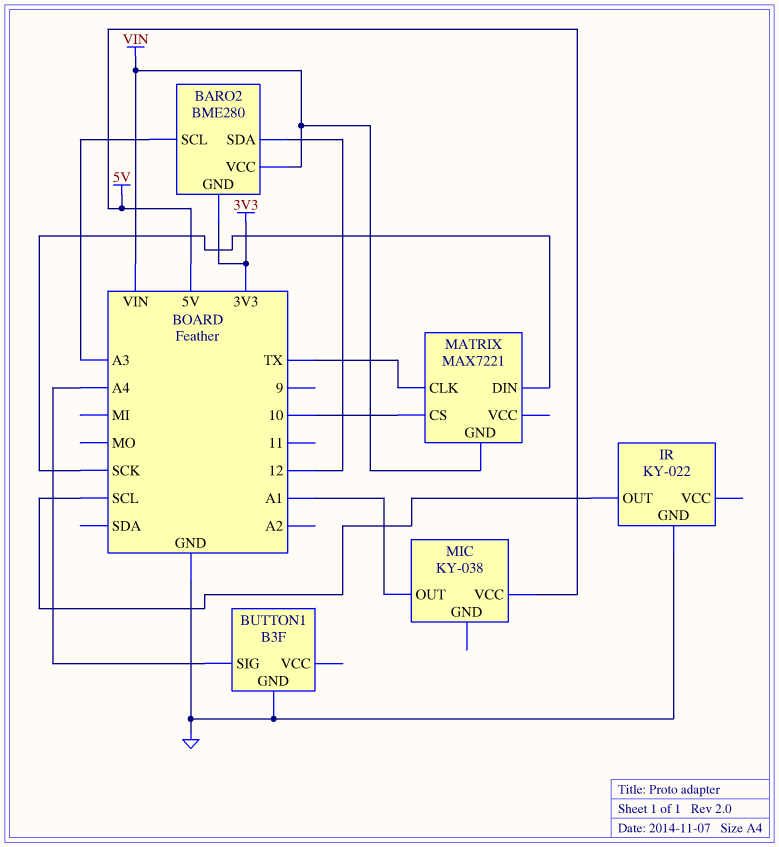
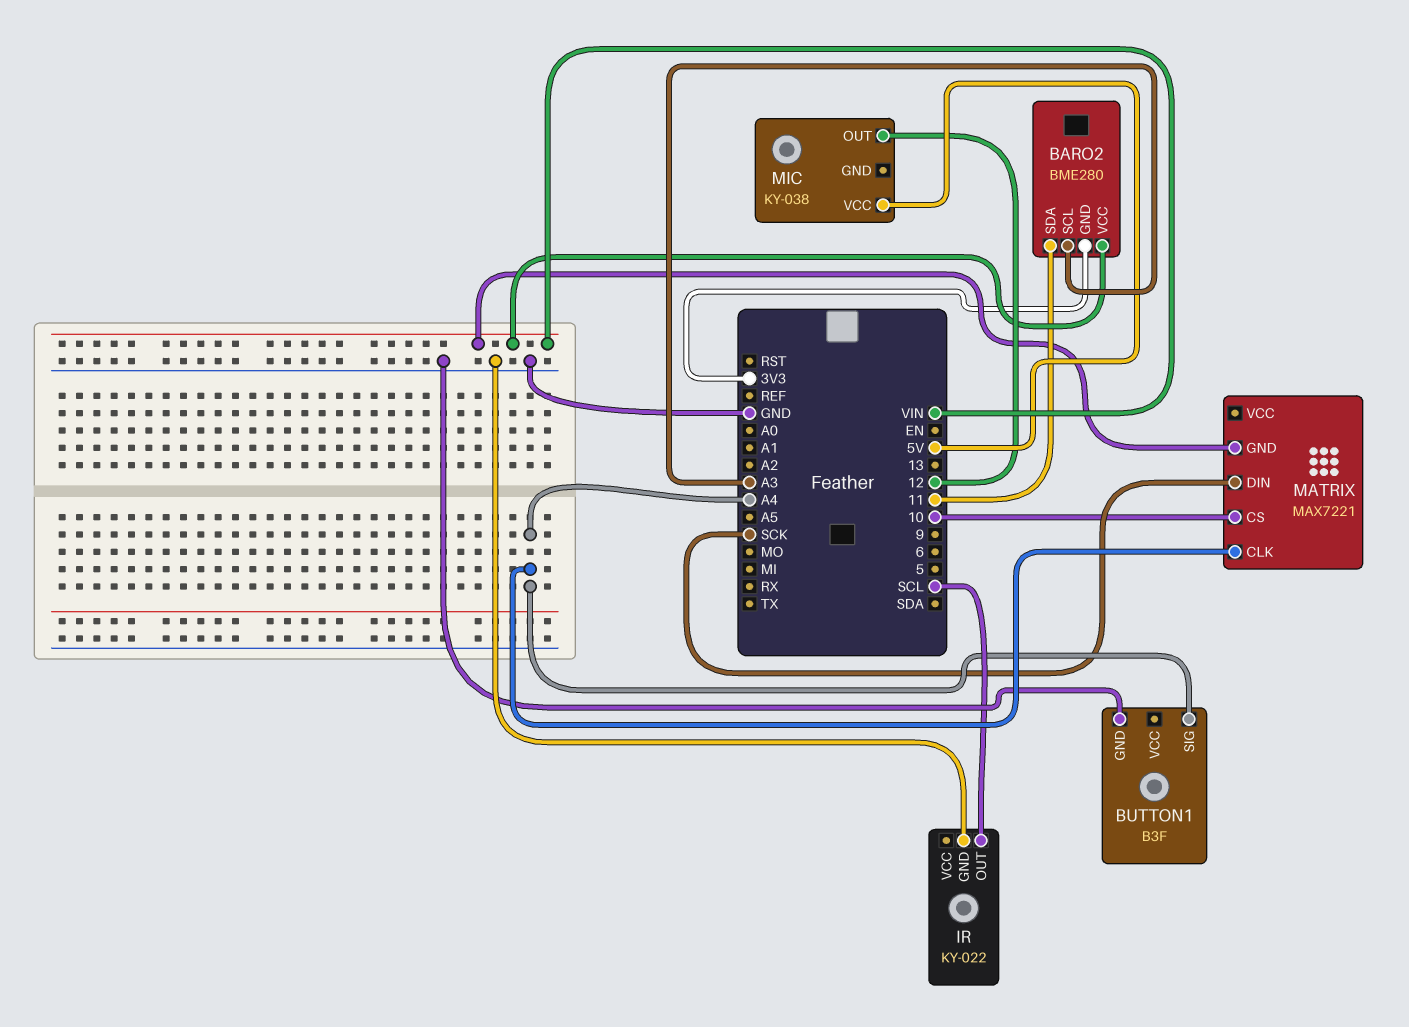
BARO2 pin SDA: 12 -> 11
MATRIX pin CLK: TX -> A4
MIC pin OUT: A1 -> 12

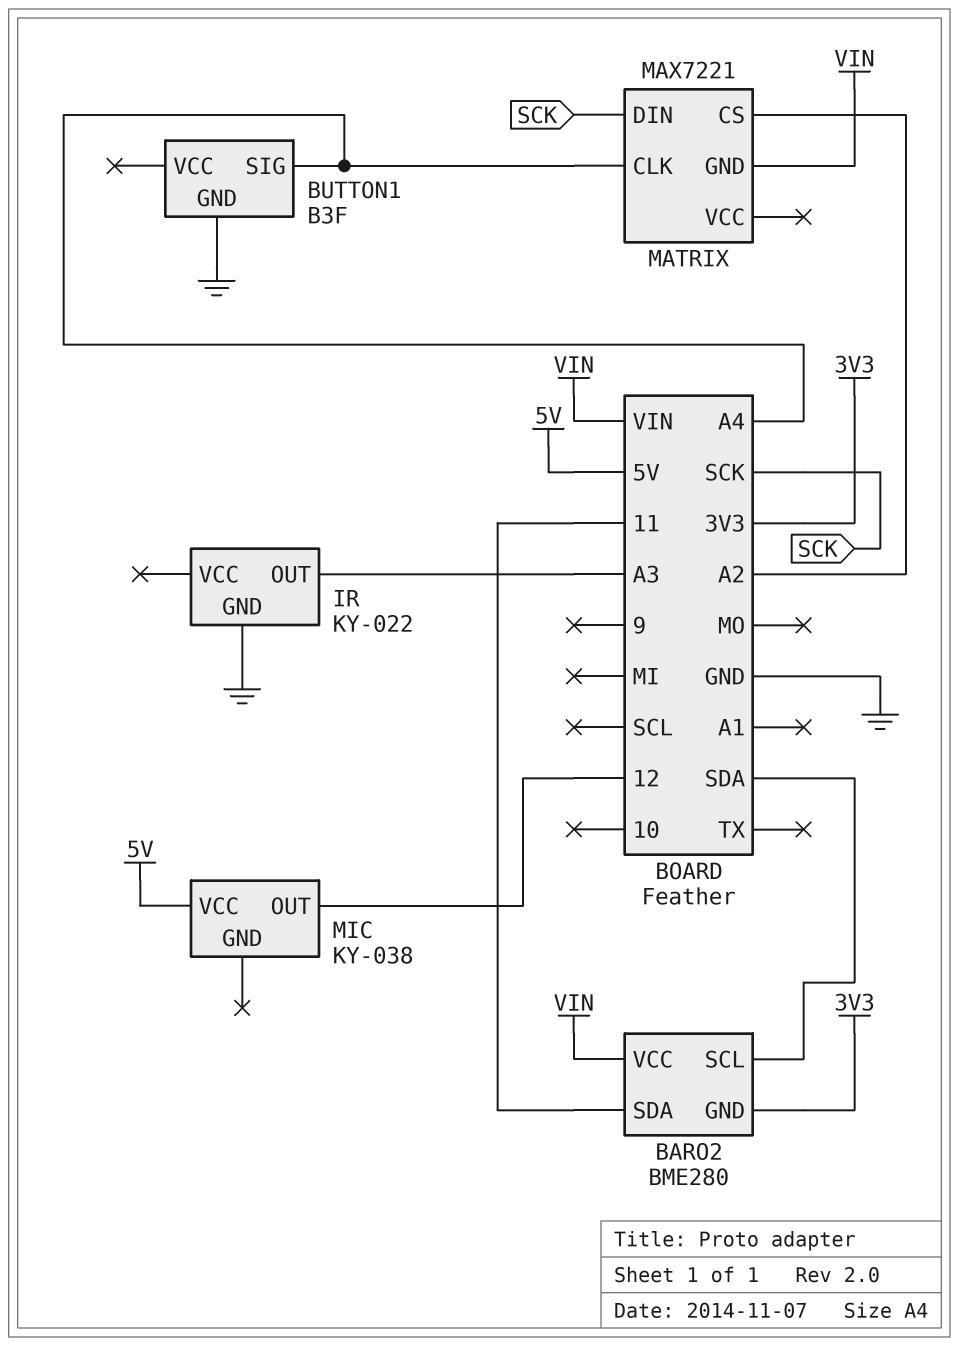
BARO2 pin SCL: A3 -> SDA
IR pin OUT: SCL -> A3
MATRIX pin CS: 10 -> A2

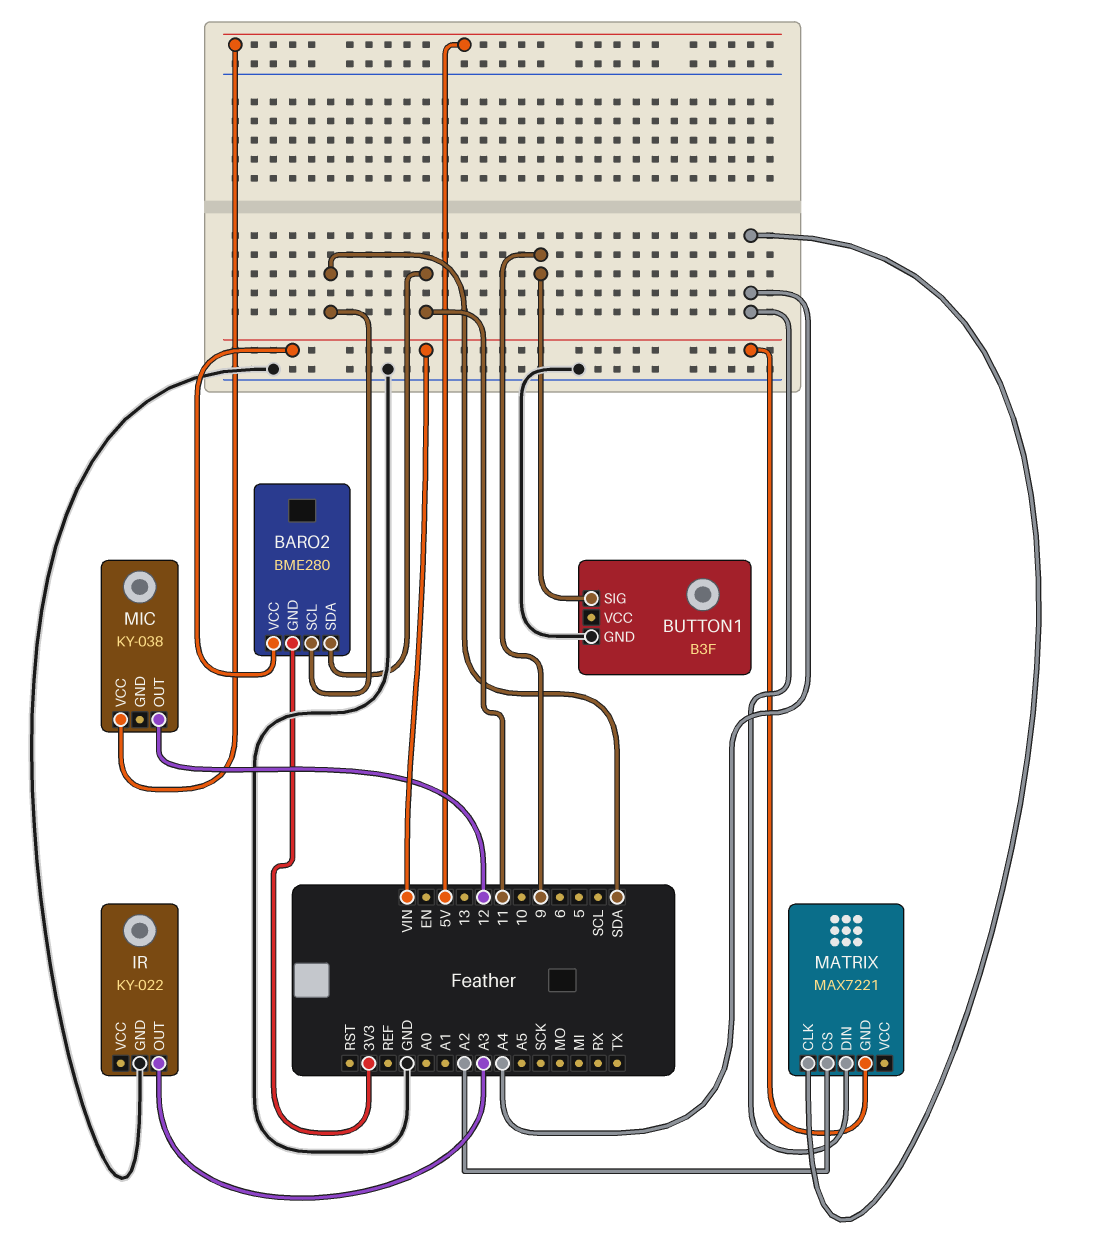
BUTTON1 pin SIG: A4 -> 9
MATRIX pin DIN: SCK -> A4

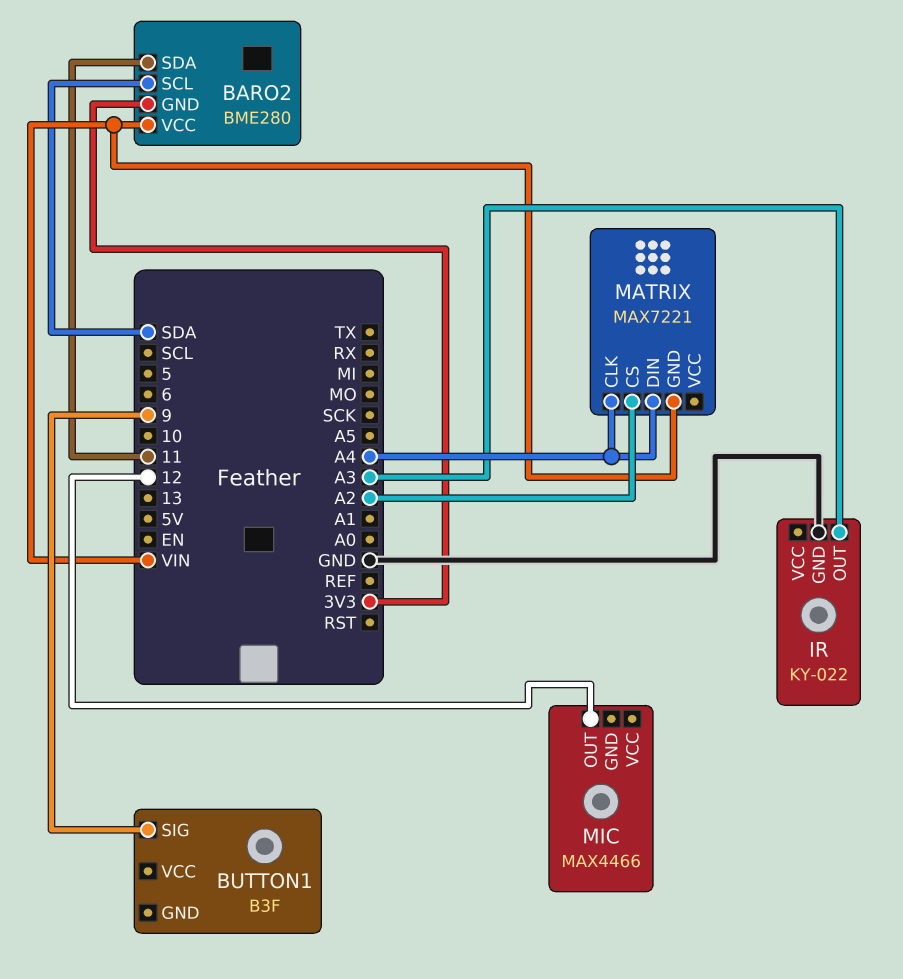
BUTTON1 pin GND: GND -> none
MIC: KY-038 -> MAX4466
MIC pin VCC: 5V -> none

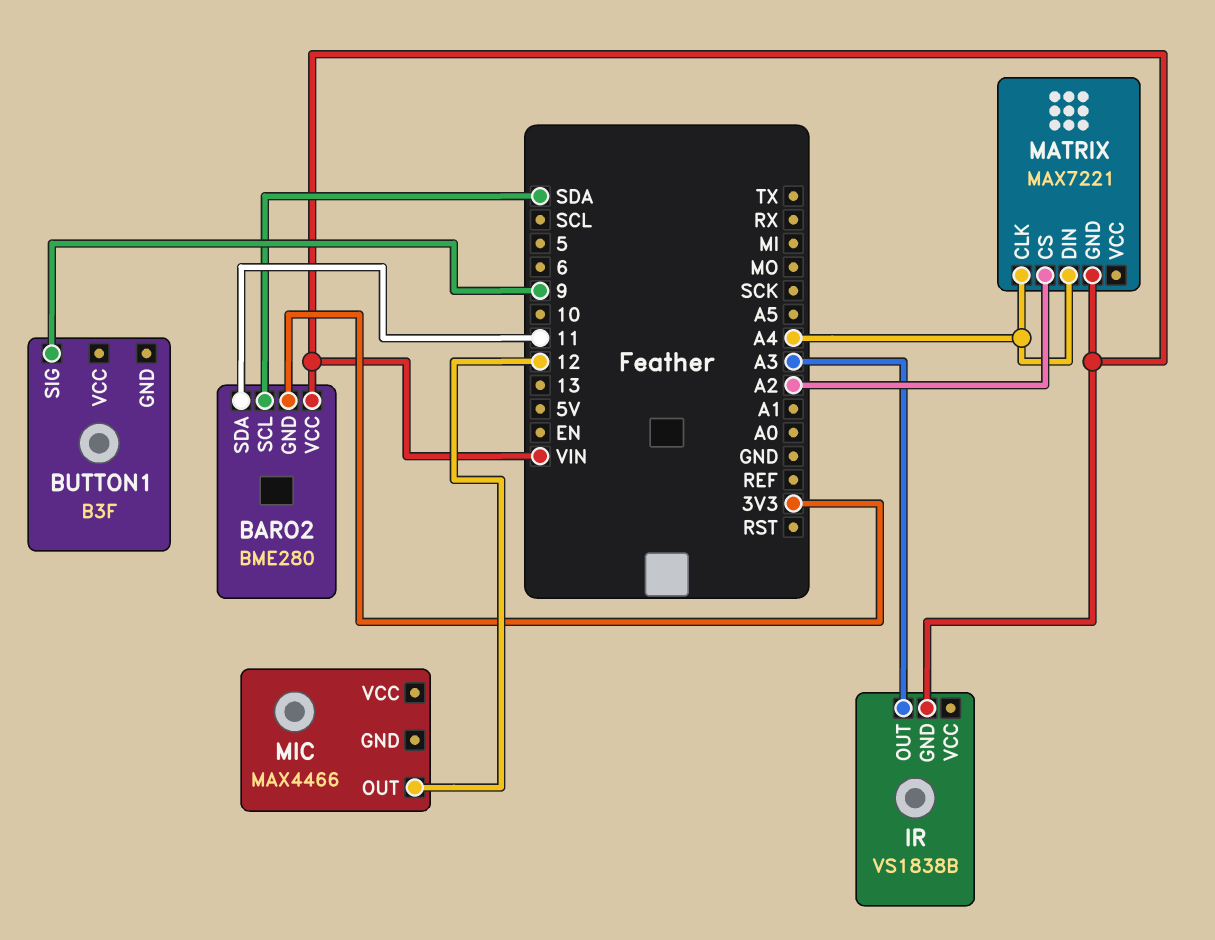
IR: KY-022 -> VS1838B
IR pin GND: GND -> VIN

